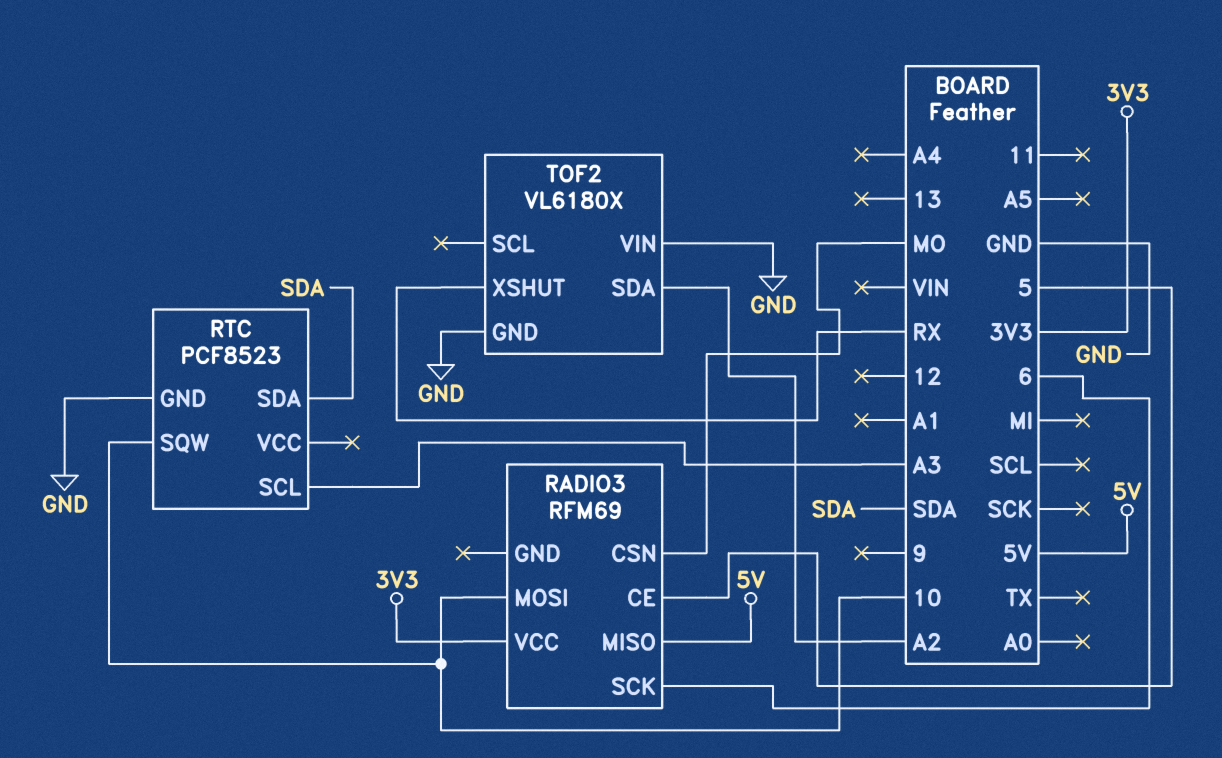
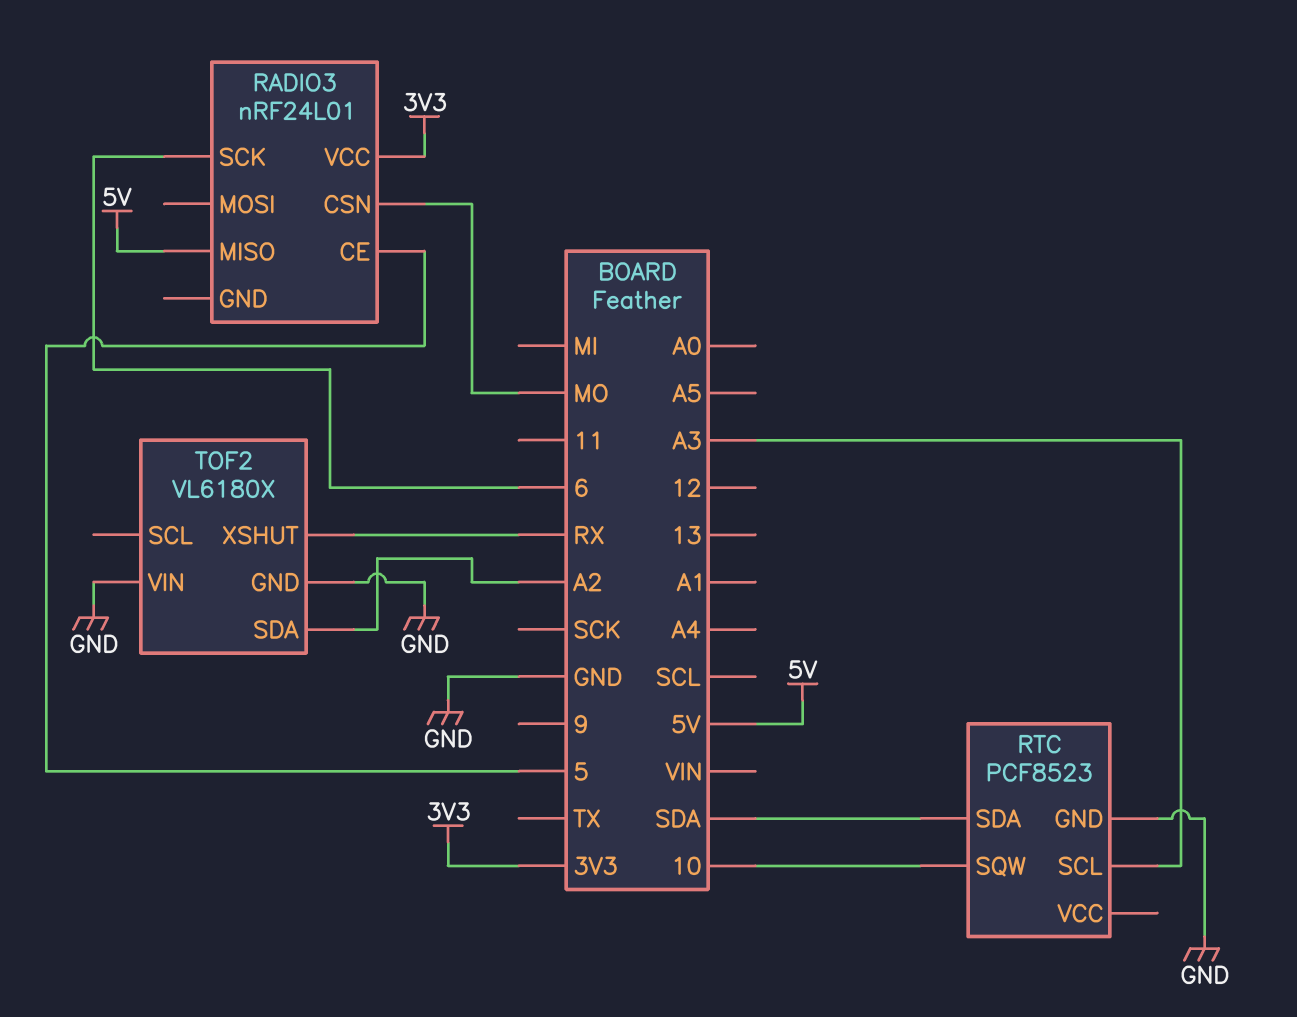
RADIO3: RFM69 -> nRF24L01
RADIO3 pin MOSI: 10 -> none

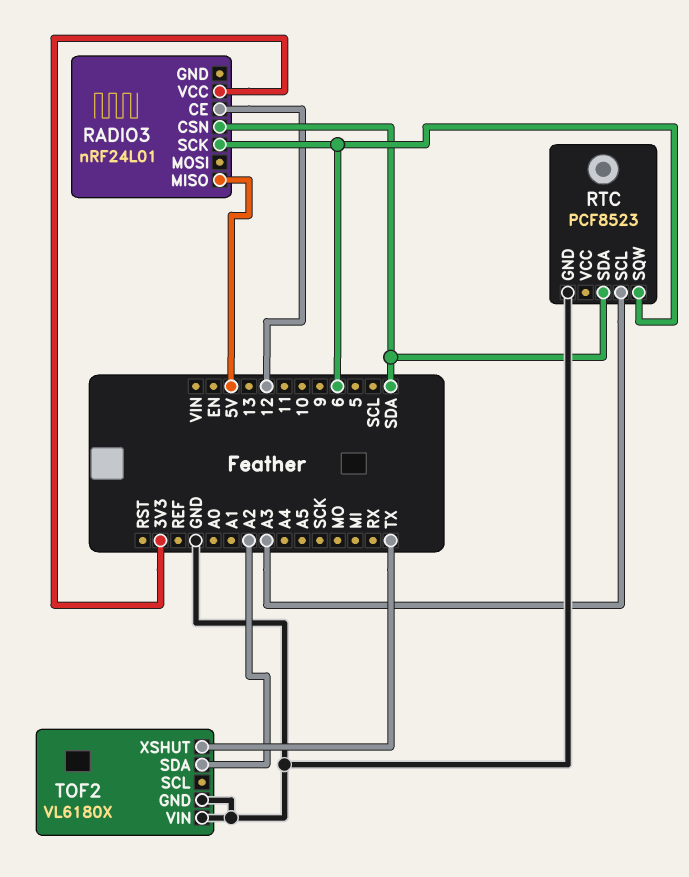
RADIO3 pin CE: 5 -> 12
RADIO3 pin CSN: MO -> SDA
RTC pin SQW: 10 -> 6
TOF2 pin XSHUT: RX -> TX

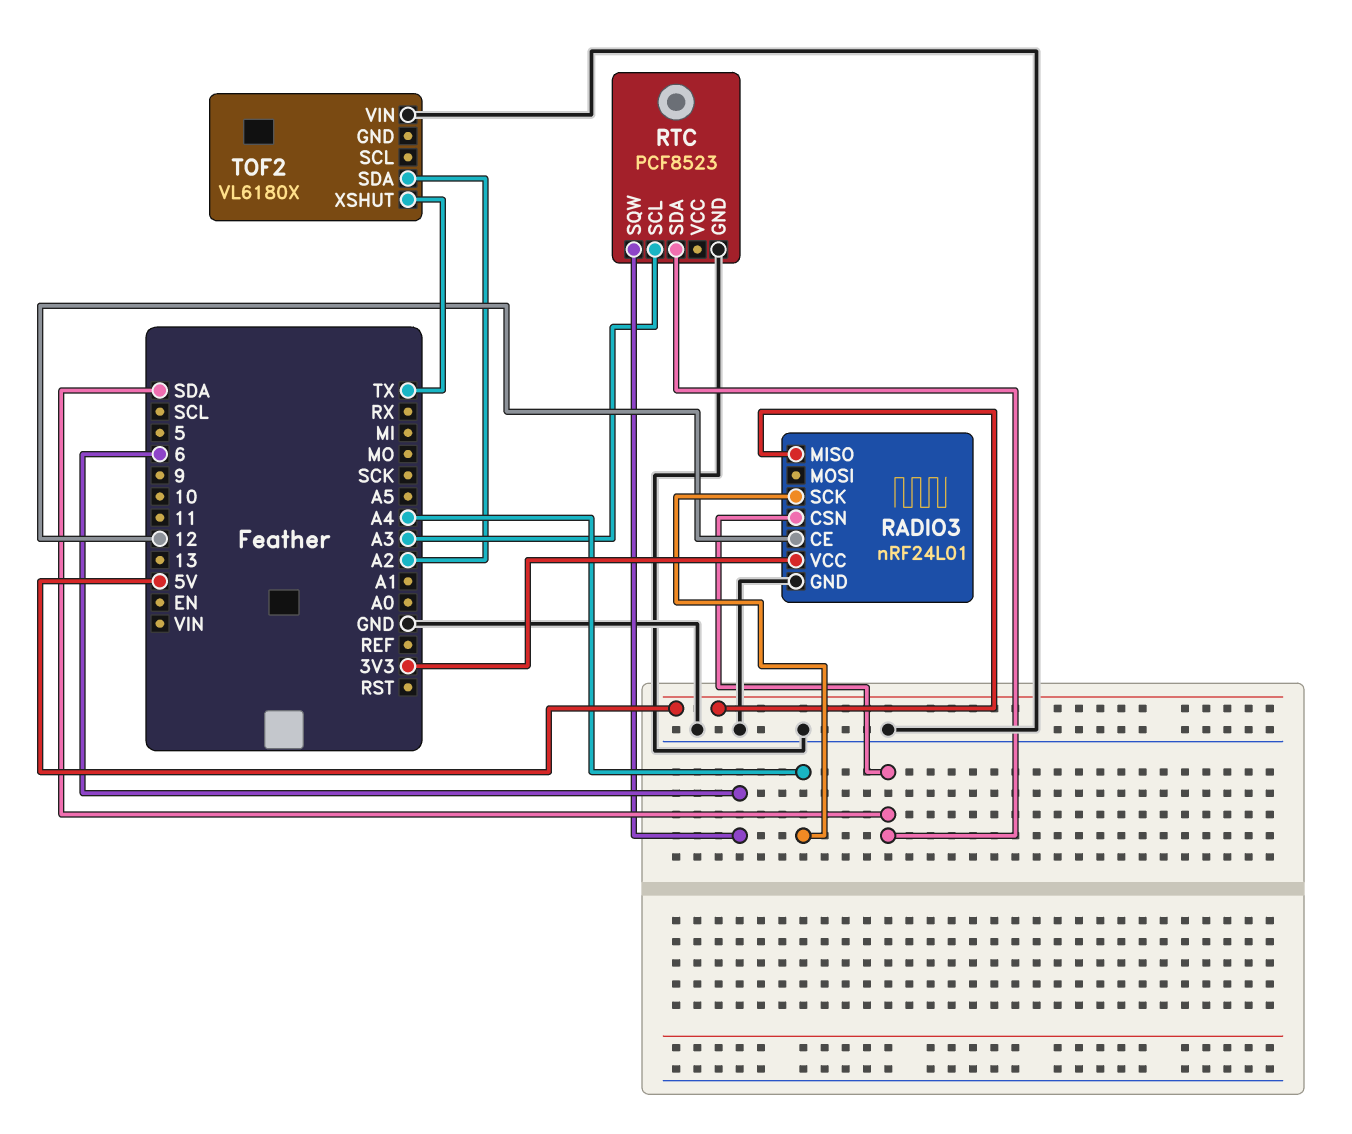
RADIO3 pin GND: none -> GND
RADIO3 pin SCK: 6 -> A4
TOF2 pin GND: GND -> none

